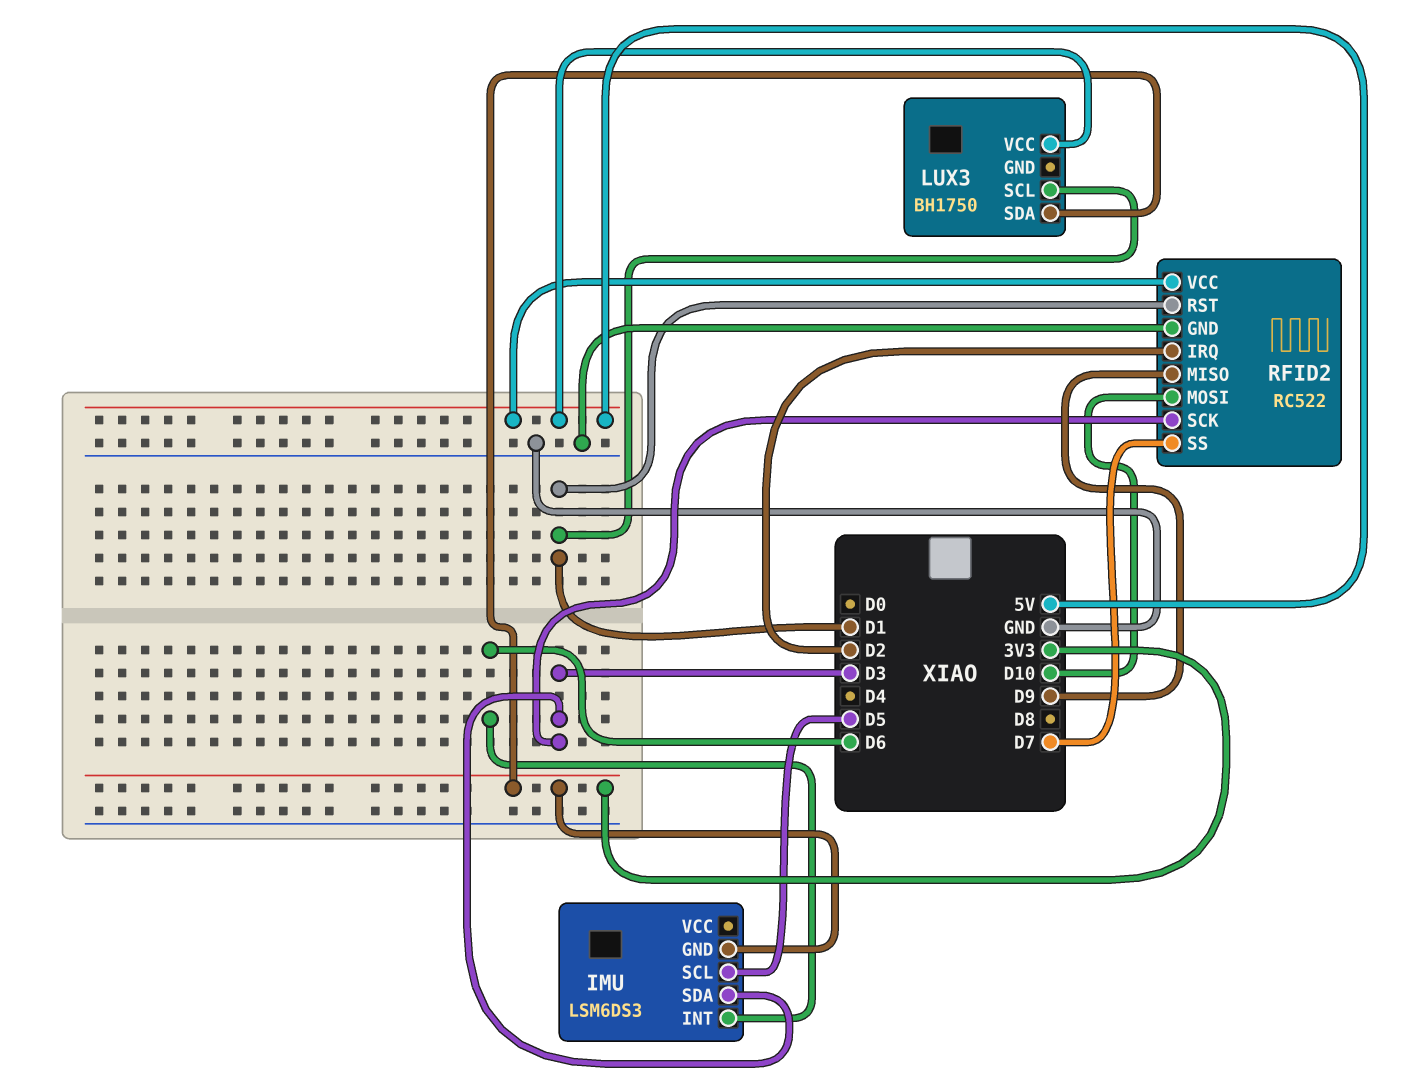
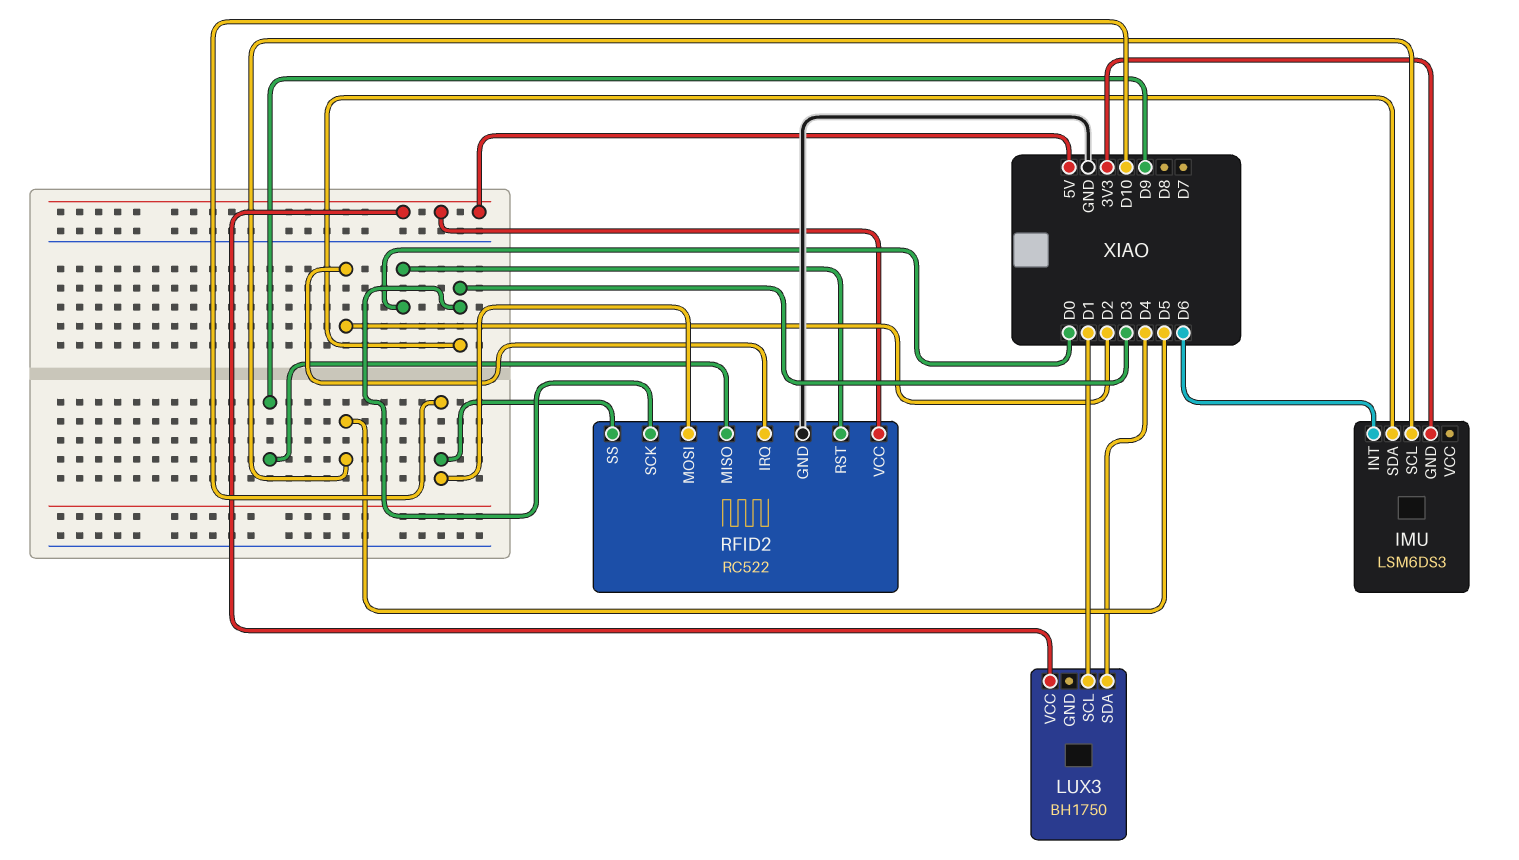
LUX3 pin SDA: 3V3 -> D4
RFID2 pin RST: D1 -> D0
RFID2 pin SS: D7 -> D10

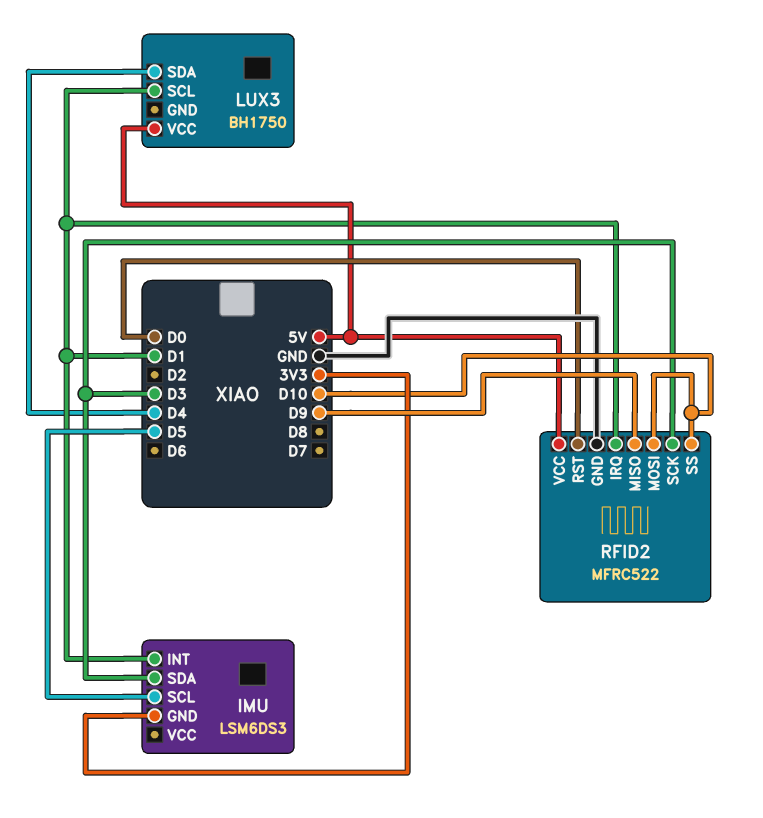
IMU pin INT: D6 -> D1
RFID2: RC522 -> MFRC522
RFID2 pin IRQ: D2 -> D1

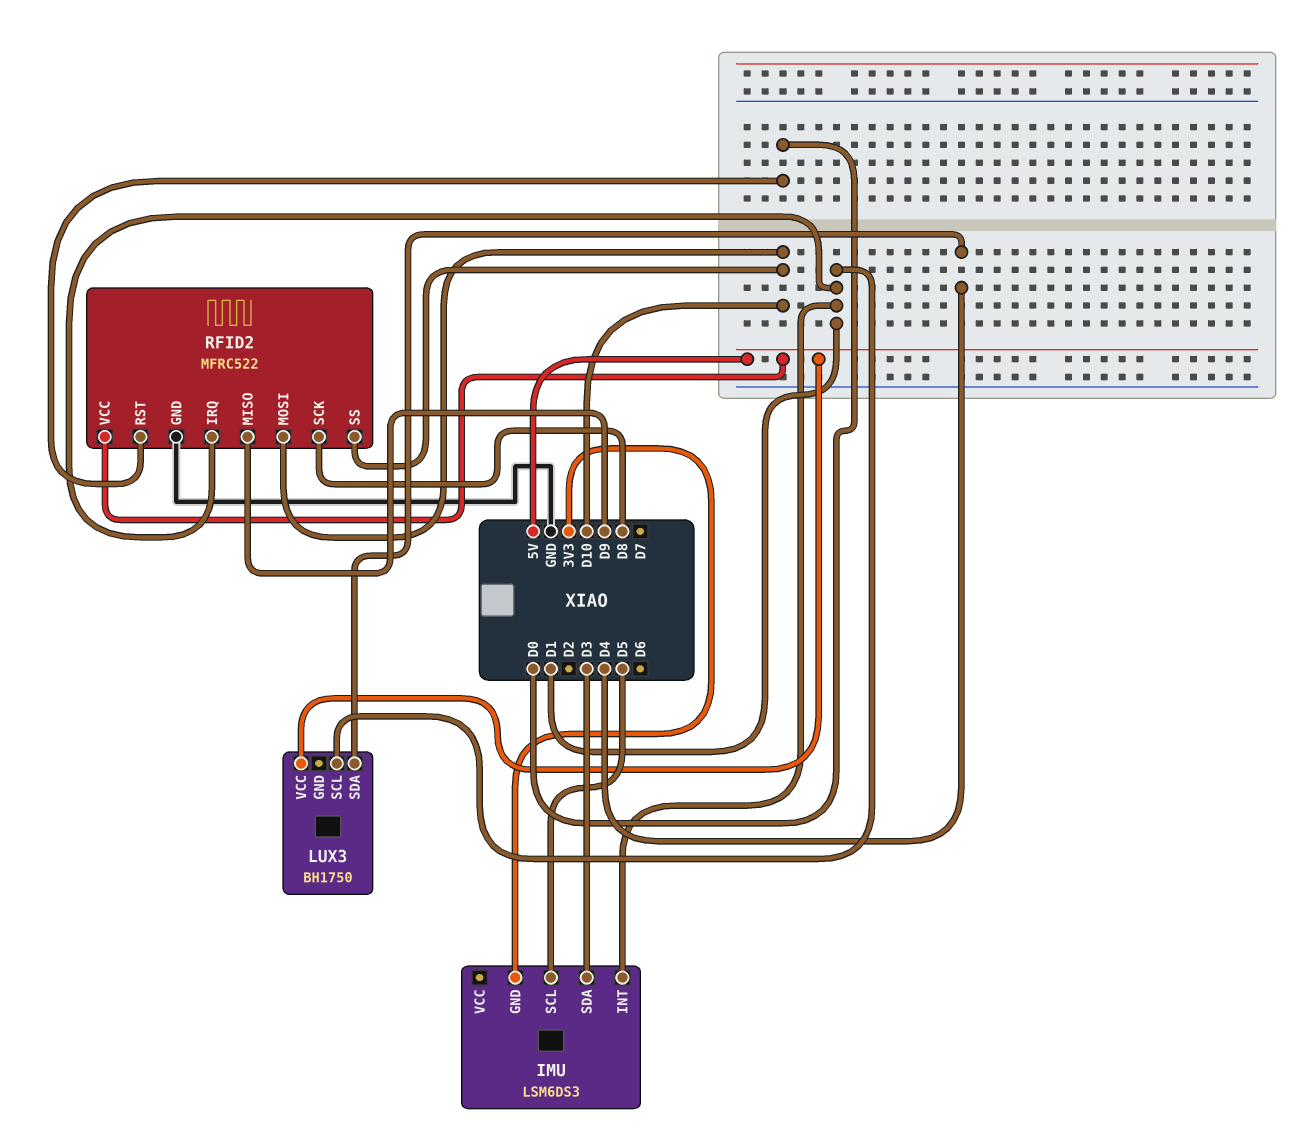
RFID2 pin SCK: D3 -> D8

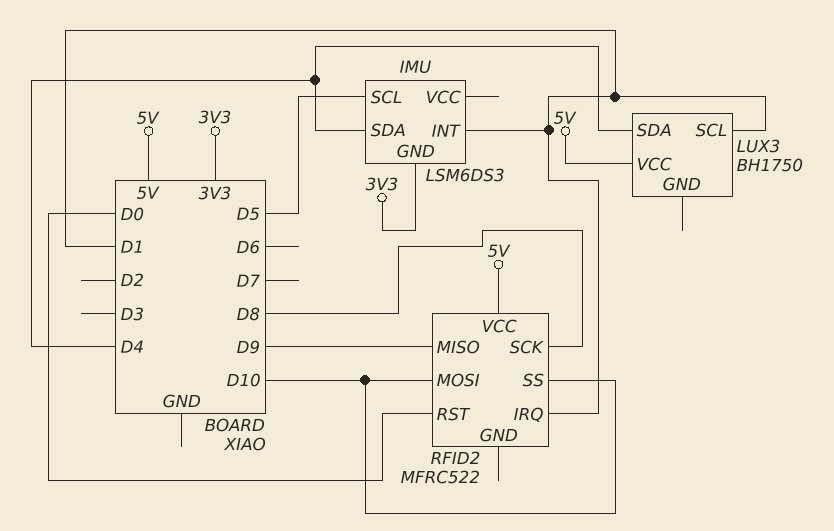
IMU pin SDA: D3 -> D4
RFID2 pin GND: GND -> none

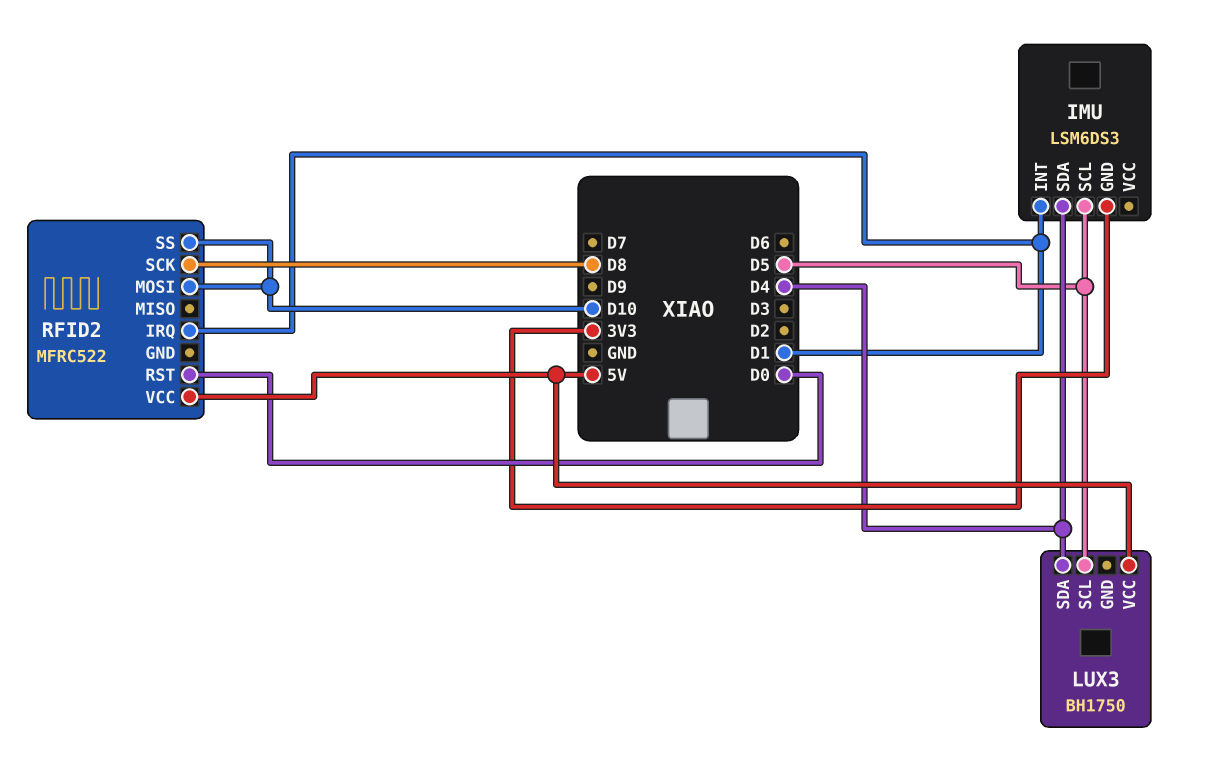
LUX3 pin SCL: D1 -> D5
RFID2 pin MISO: D9 -> none

